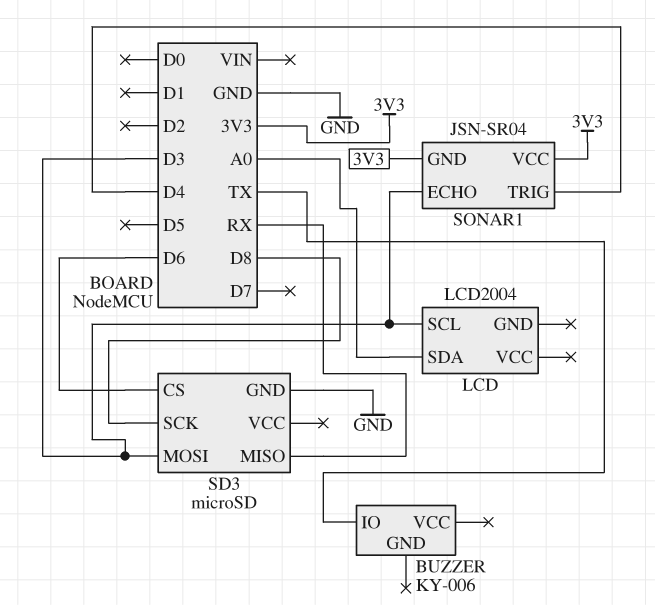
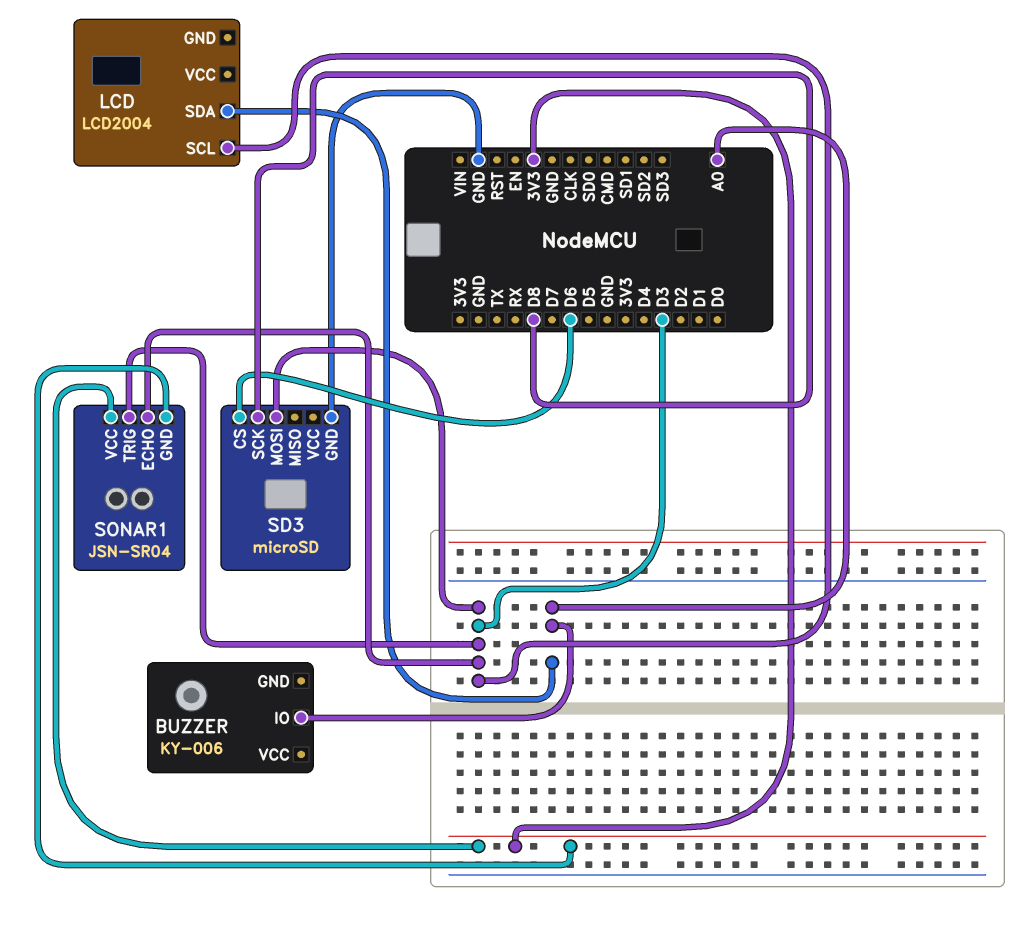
BUZZER pin IO: TX -> A0
SD3 pin MISO: RX -> none
SONAR1 pin TRIG: D4 -> D3

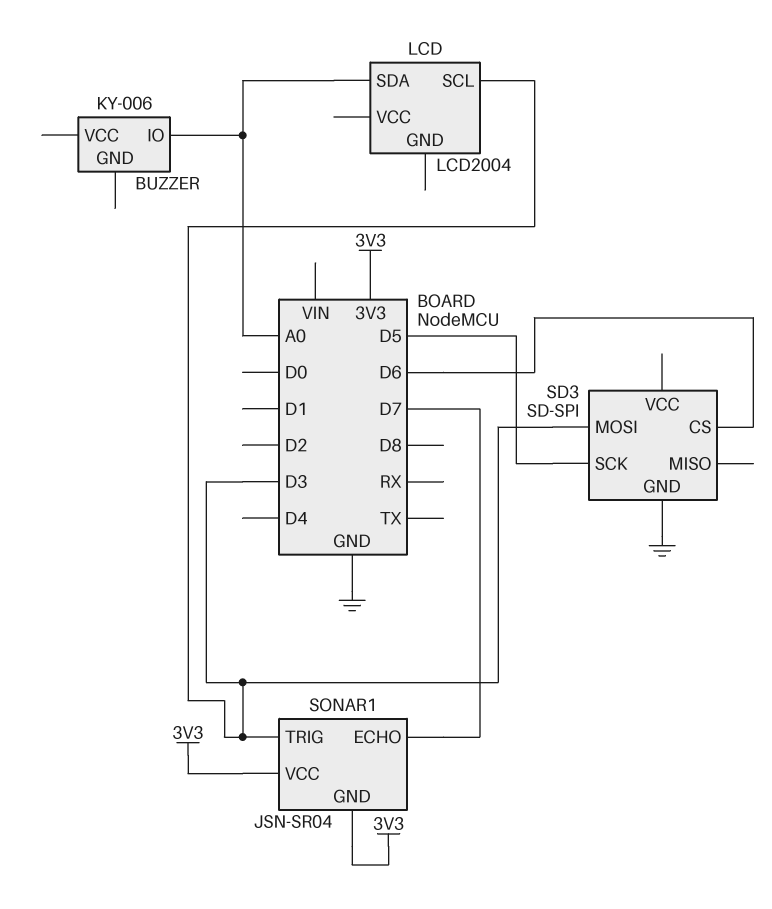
SD3: microSD -> SD-SPI
SD3 pin SCK: D8 -> D5
SONAR1 pin ECHO: D3 -> D7

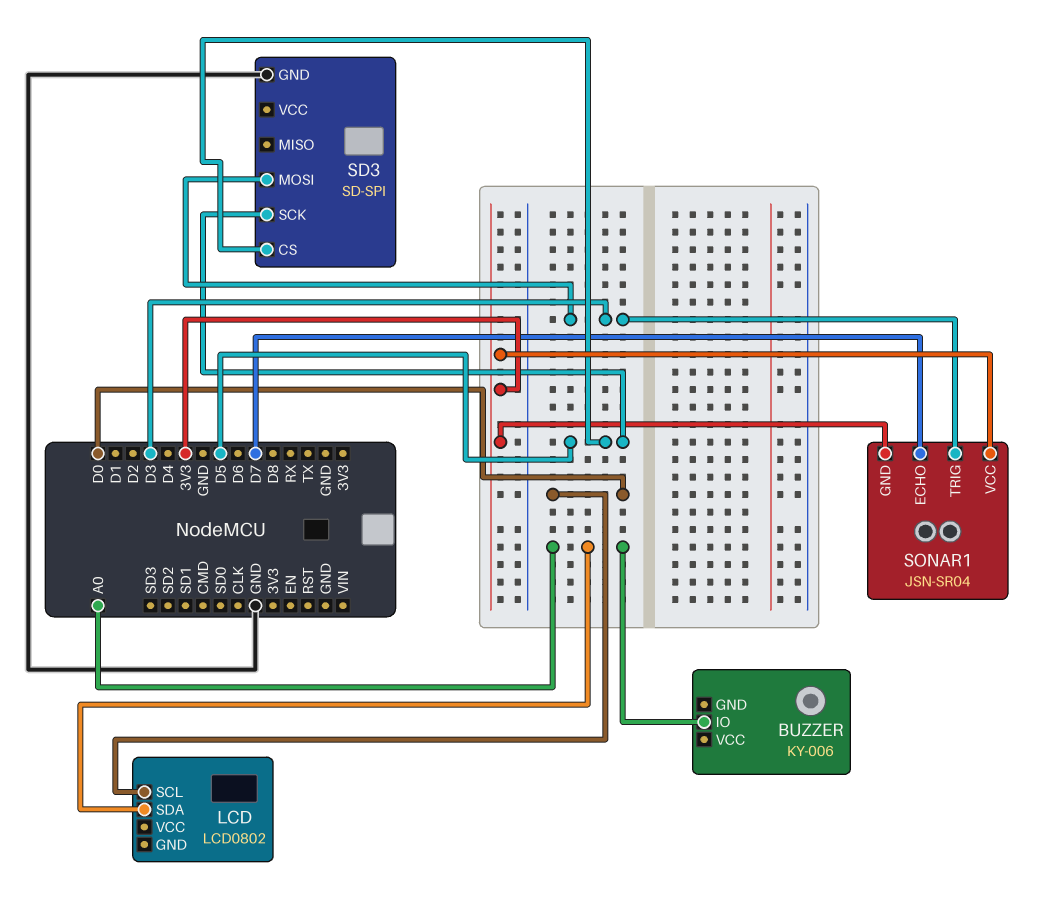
LCD: LCD2004 -> LCD0802
LCD pin SCL: D3 -> D0
SD3 pin CS: D6 -> D5

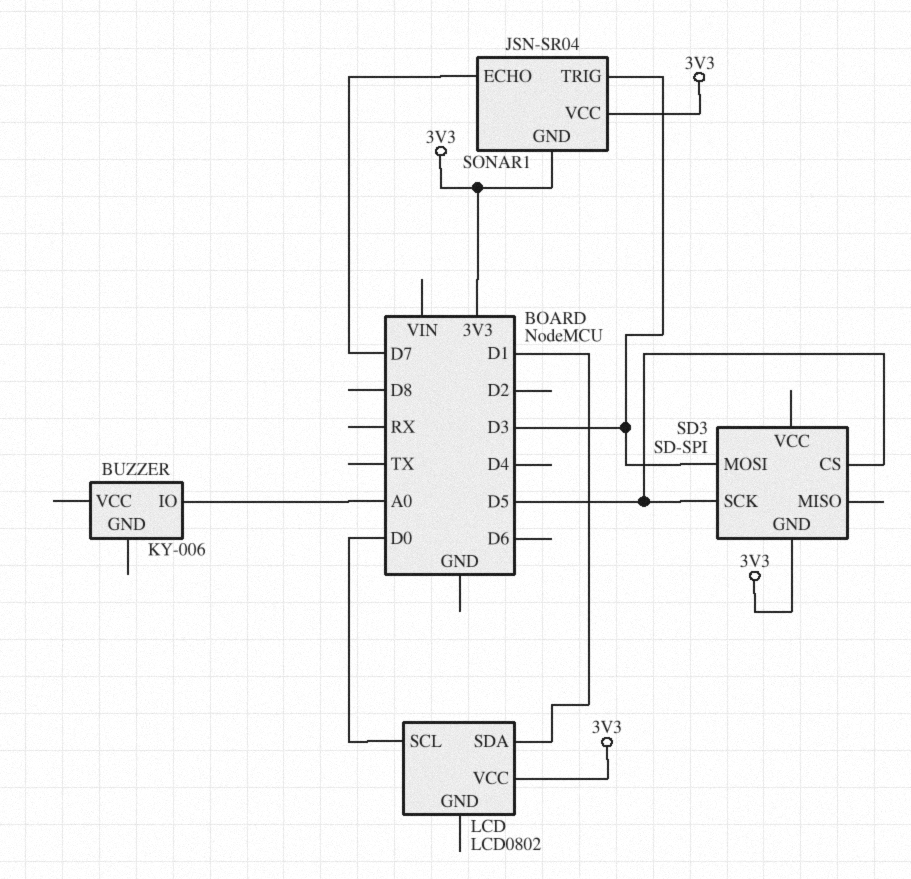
LCD pin SDA: A0 -> D1
LCD pin VCC: none -> 3V3
SD3 pin GND: GND -> 3V3

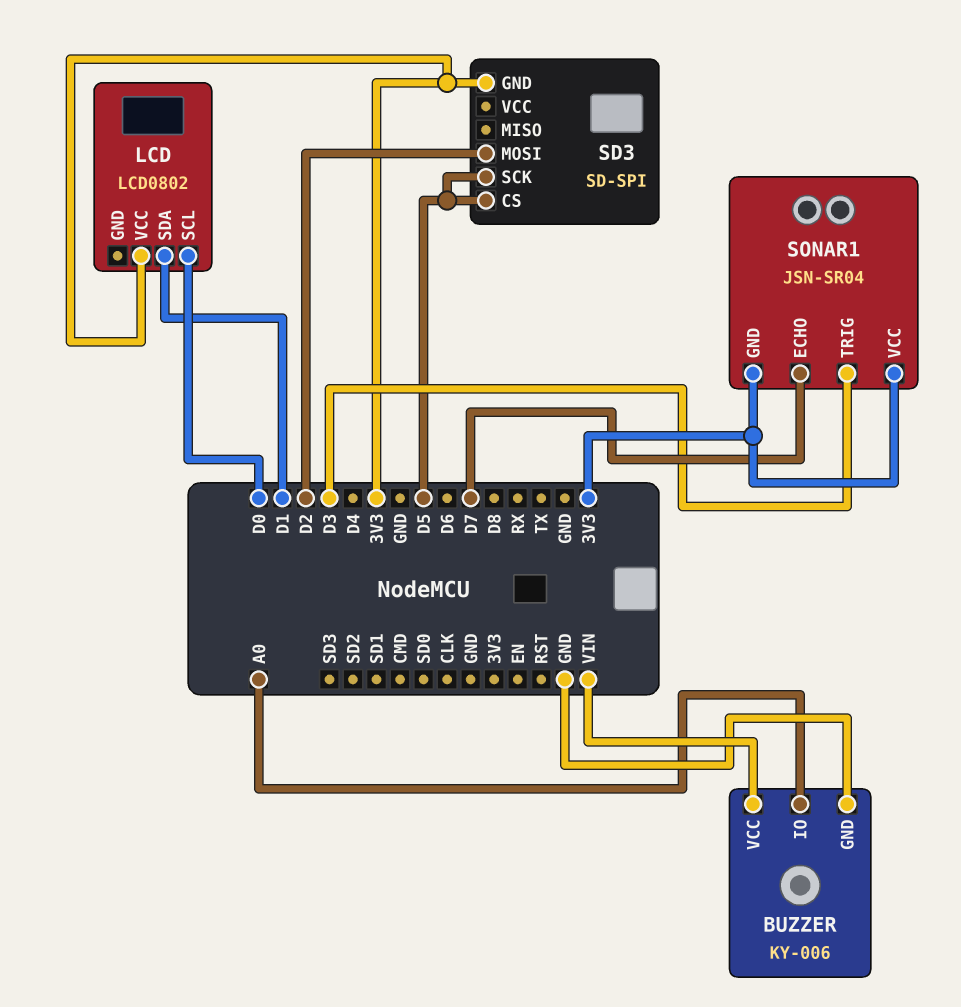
BUZZER pin GND: none -> GND
BUZZER pin VCC: none -> VIN
SD3 pin MOSI: D3 -> D2

